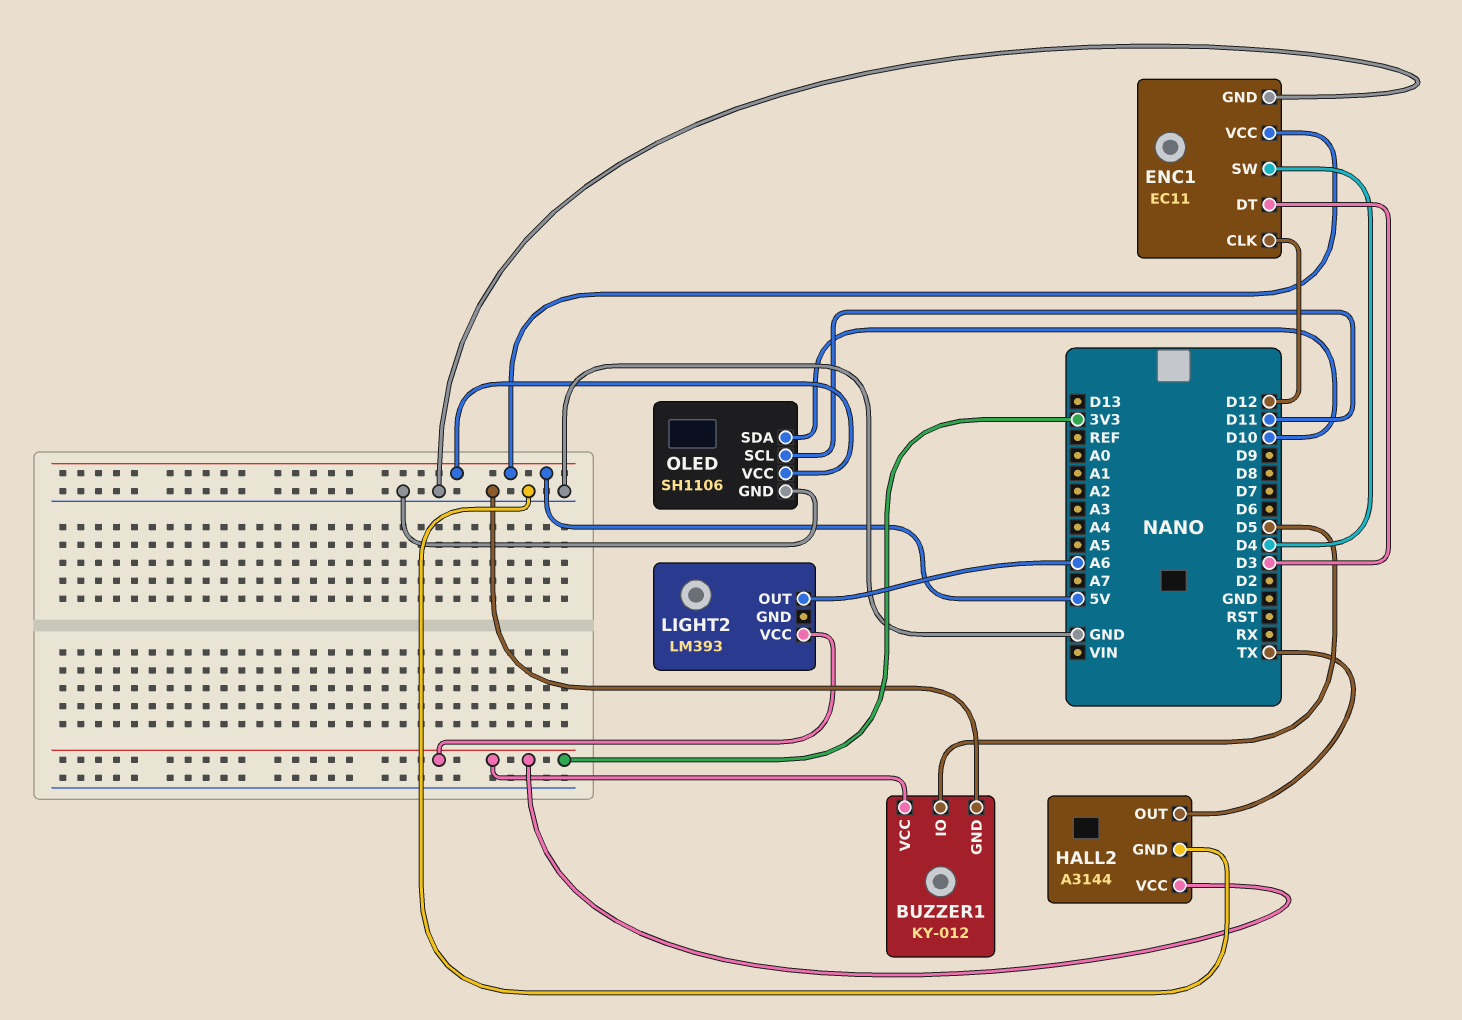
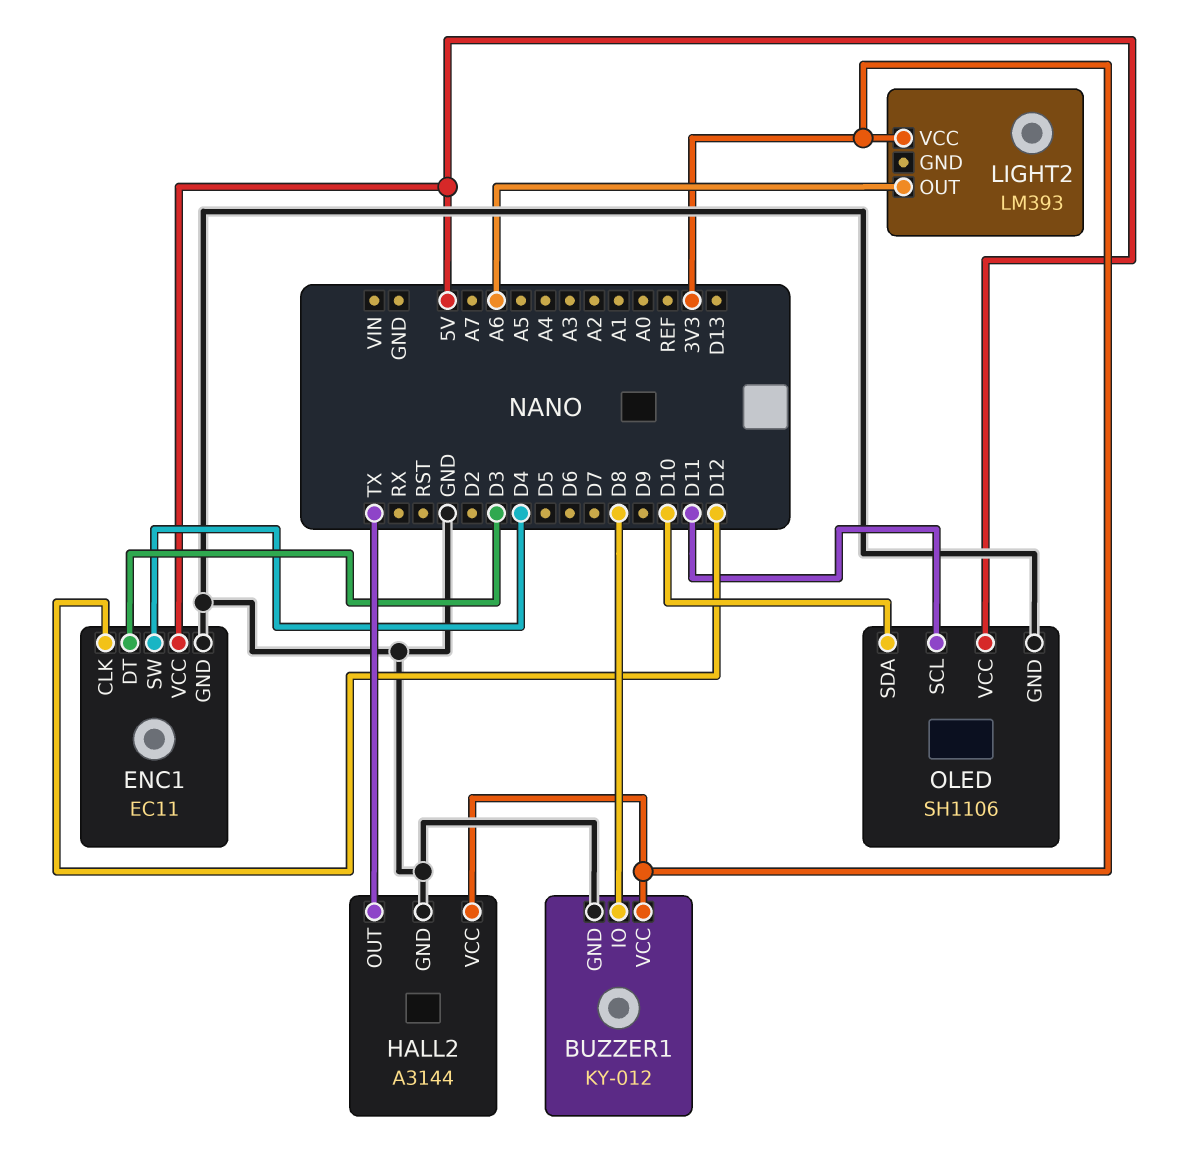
BUZZER1 pin IO: D5 -> D8

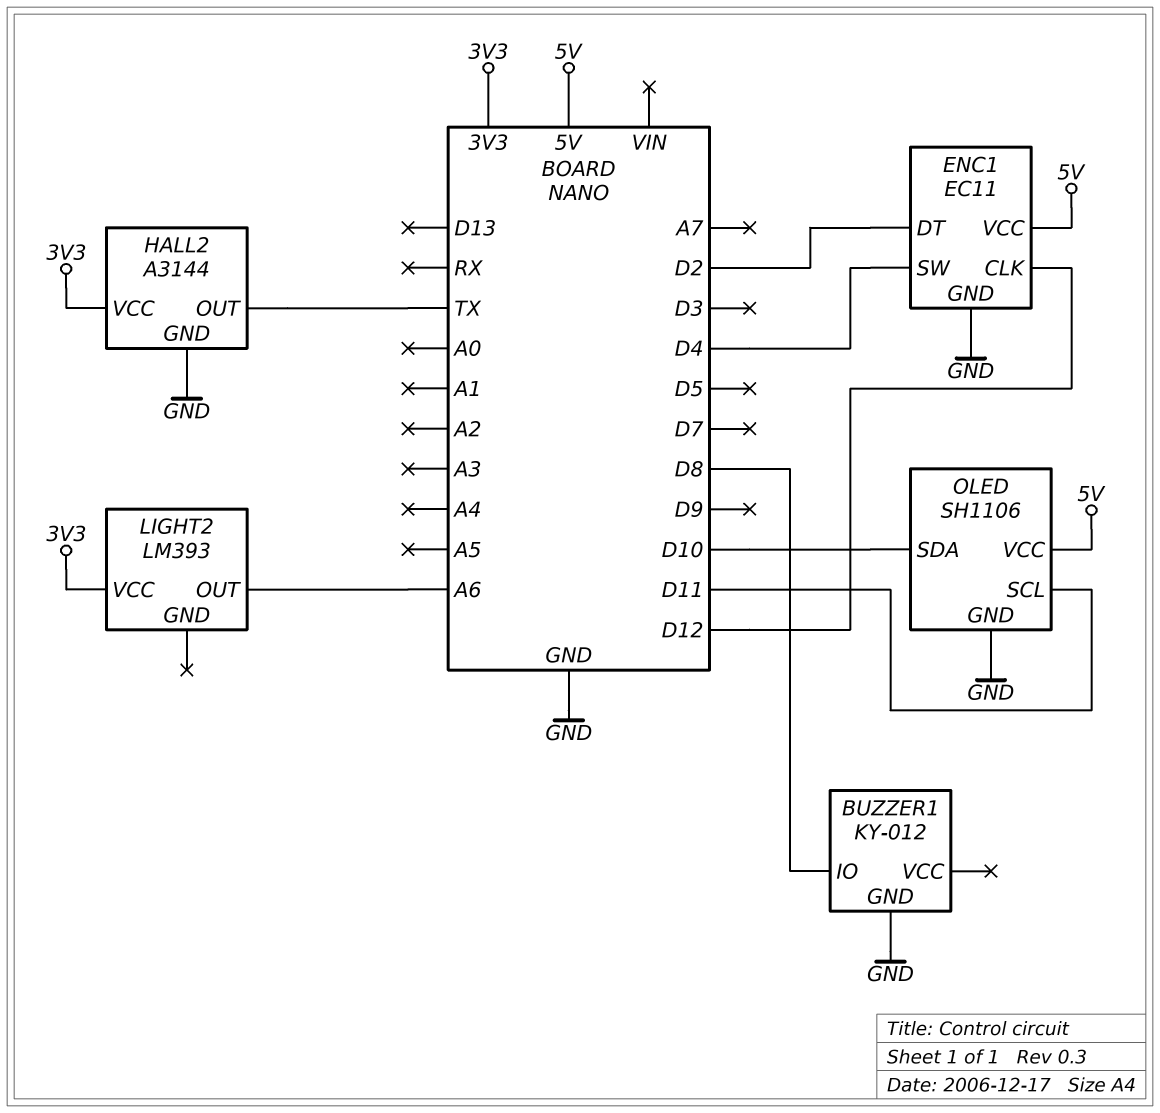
BUZZER1 pin VCC: 3V3 -> none
ENC1 pin DT: D3 -> D2

